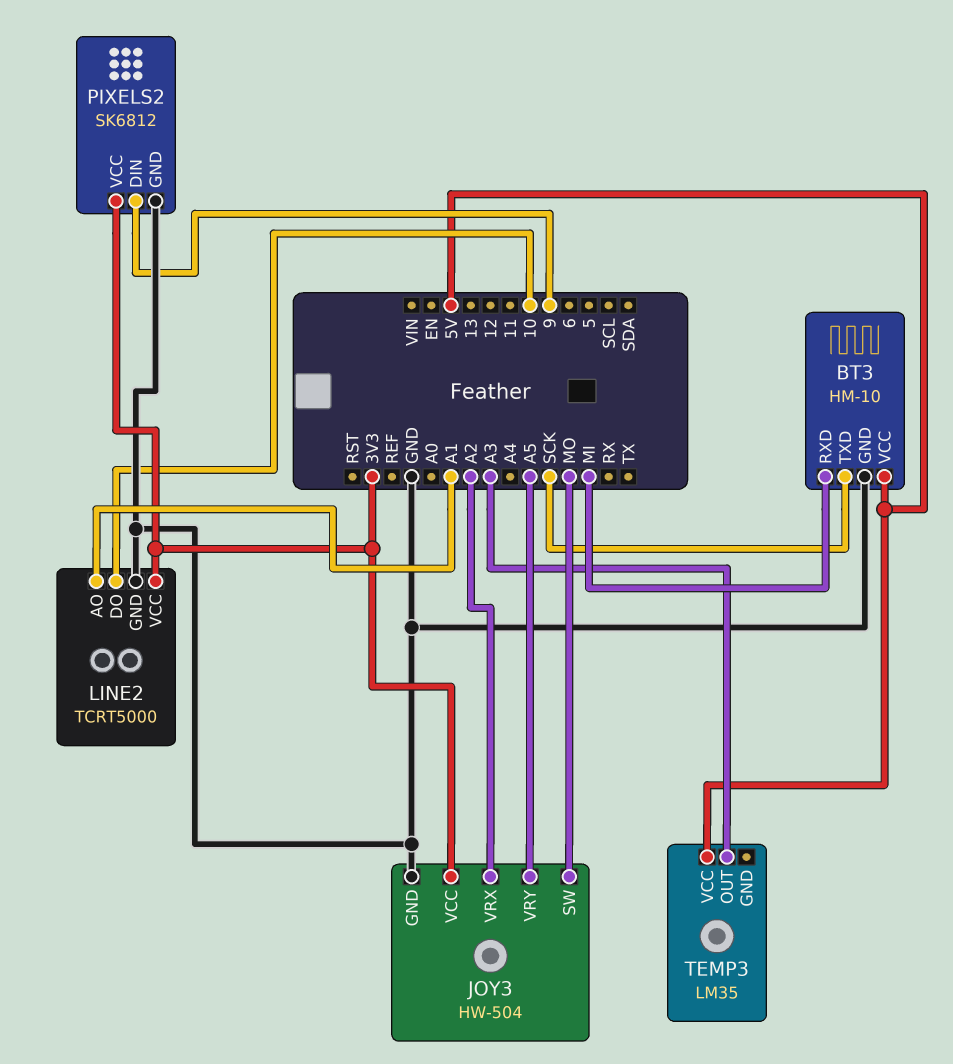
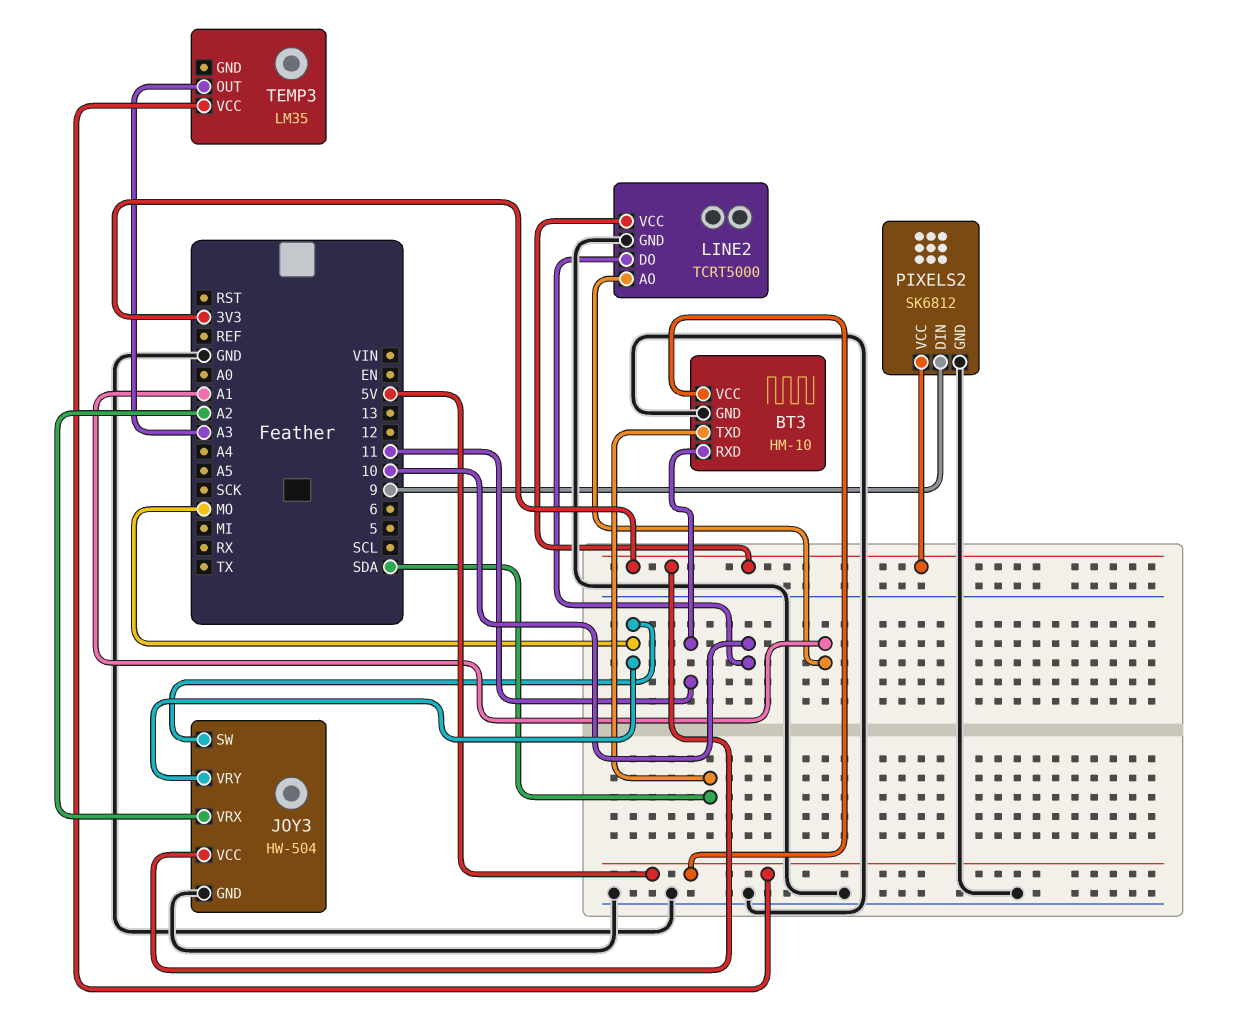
BT3 pin RXD: MI -> 11
BT3 pin TXD: SCK -> SDA
JOY3 pin VRY: A5 -> MO

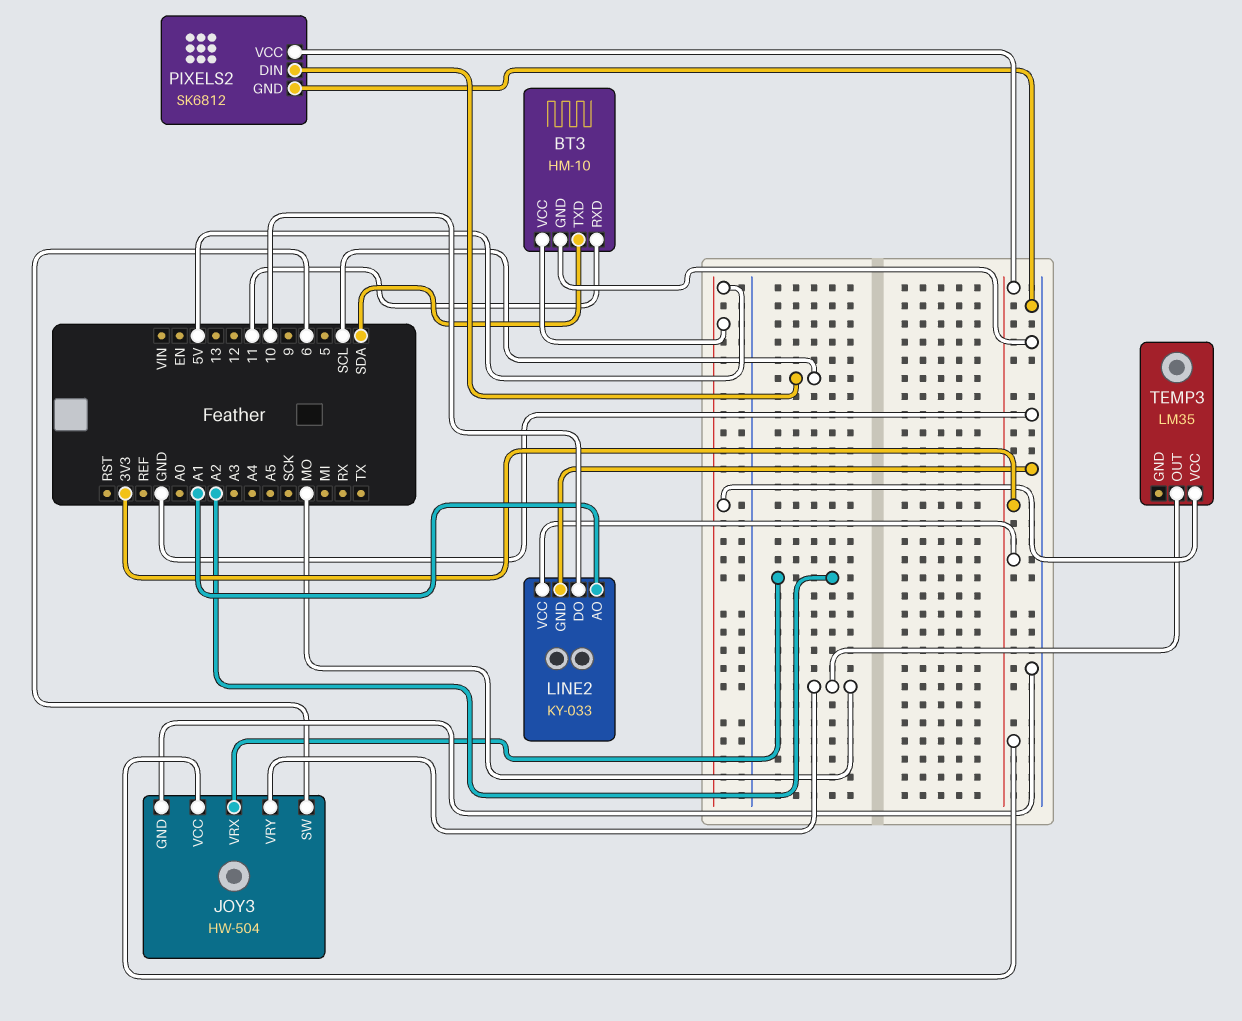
JOY3 pin SW: MO -> 6
LINE2: TCRT5000 -> KY-033
PIXELS2 pin DIN: 9 -> SCL
TEMP3 pin OUT: A3 -> MO

